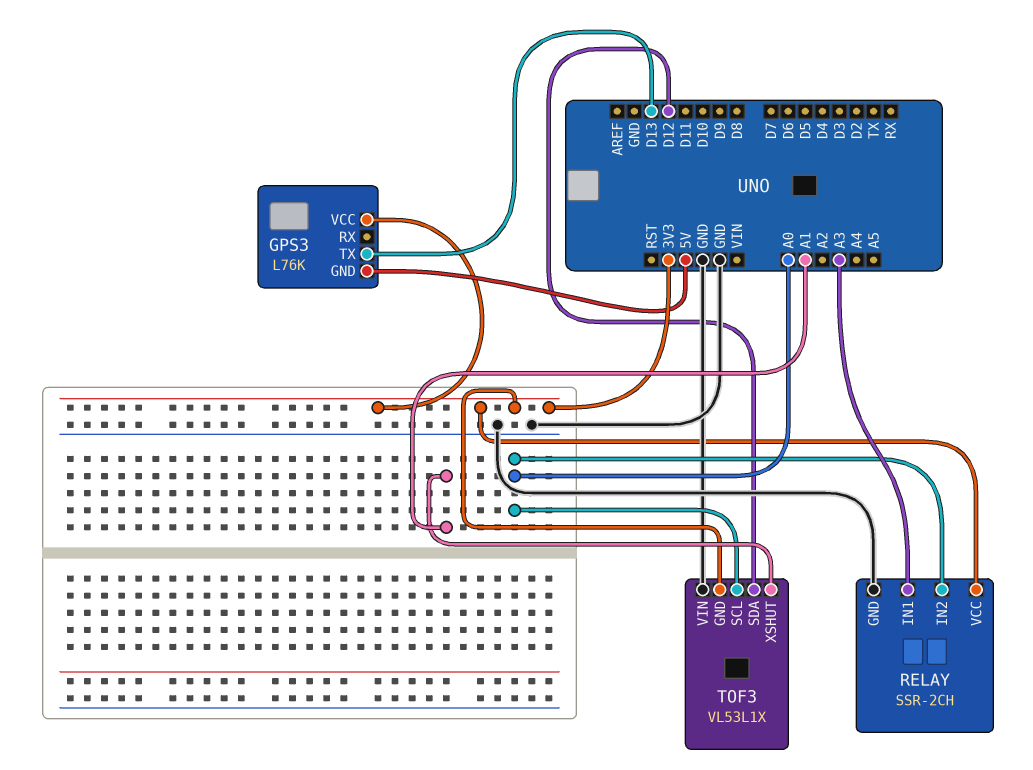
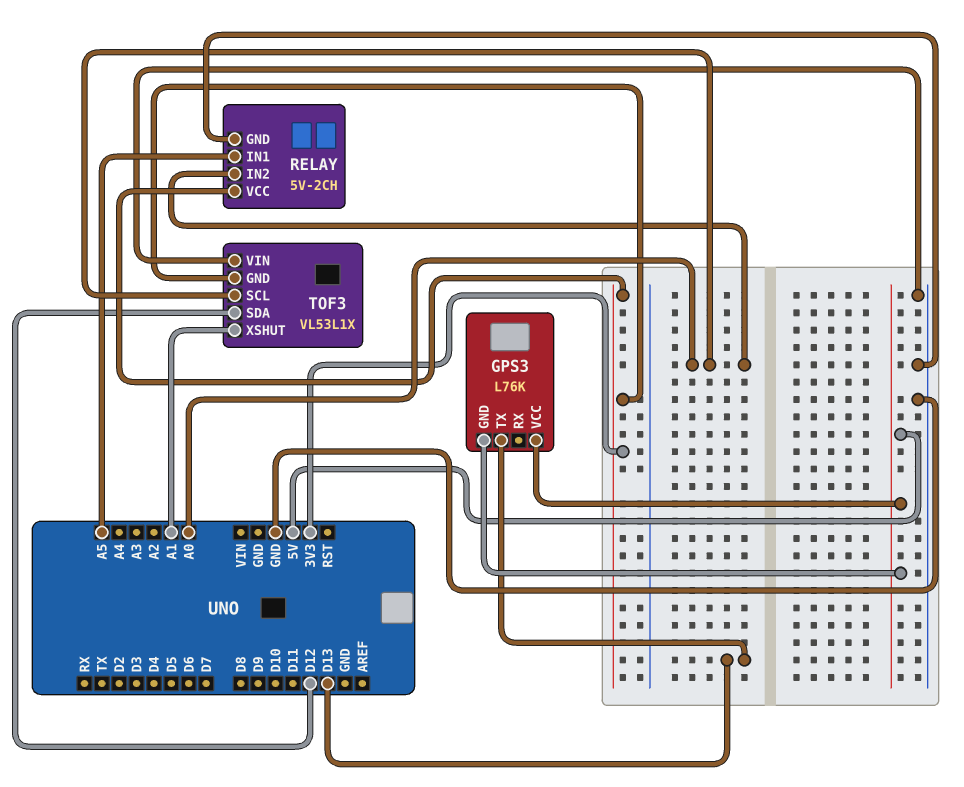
GPS3 pin VCC: 3V3 -> 5V
RELAY: SSR-2CH -> 5V-2CH
RELAY pin IN1: A3 -> A5

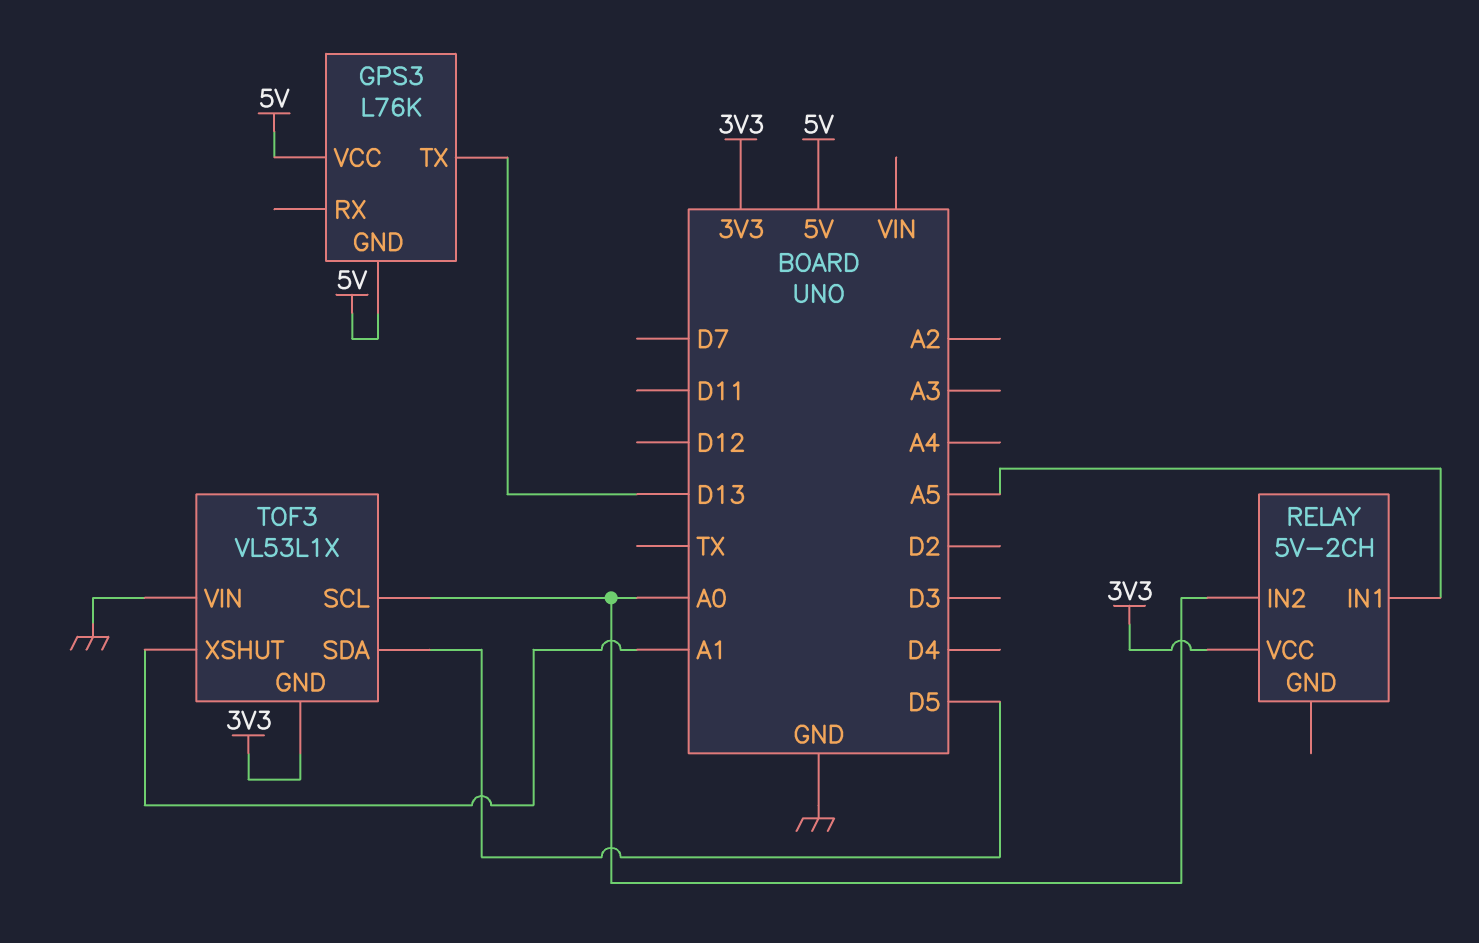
RELAY pin GND: GND -> none
TOF3 pin SDA: D12 -> D5

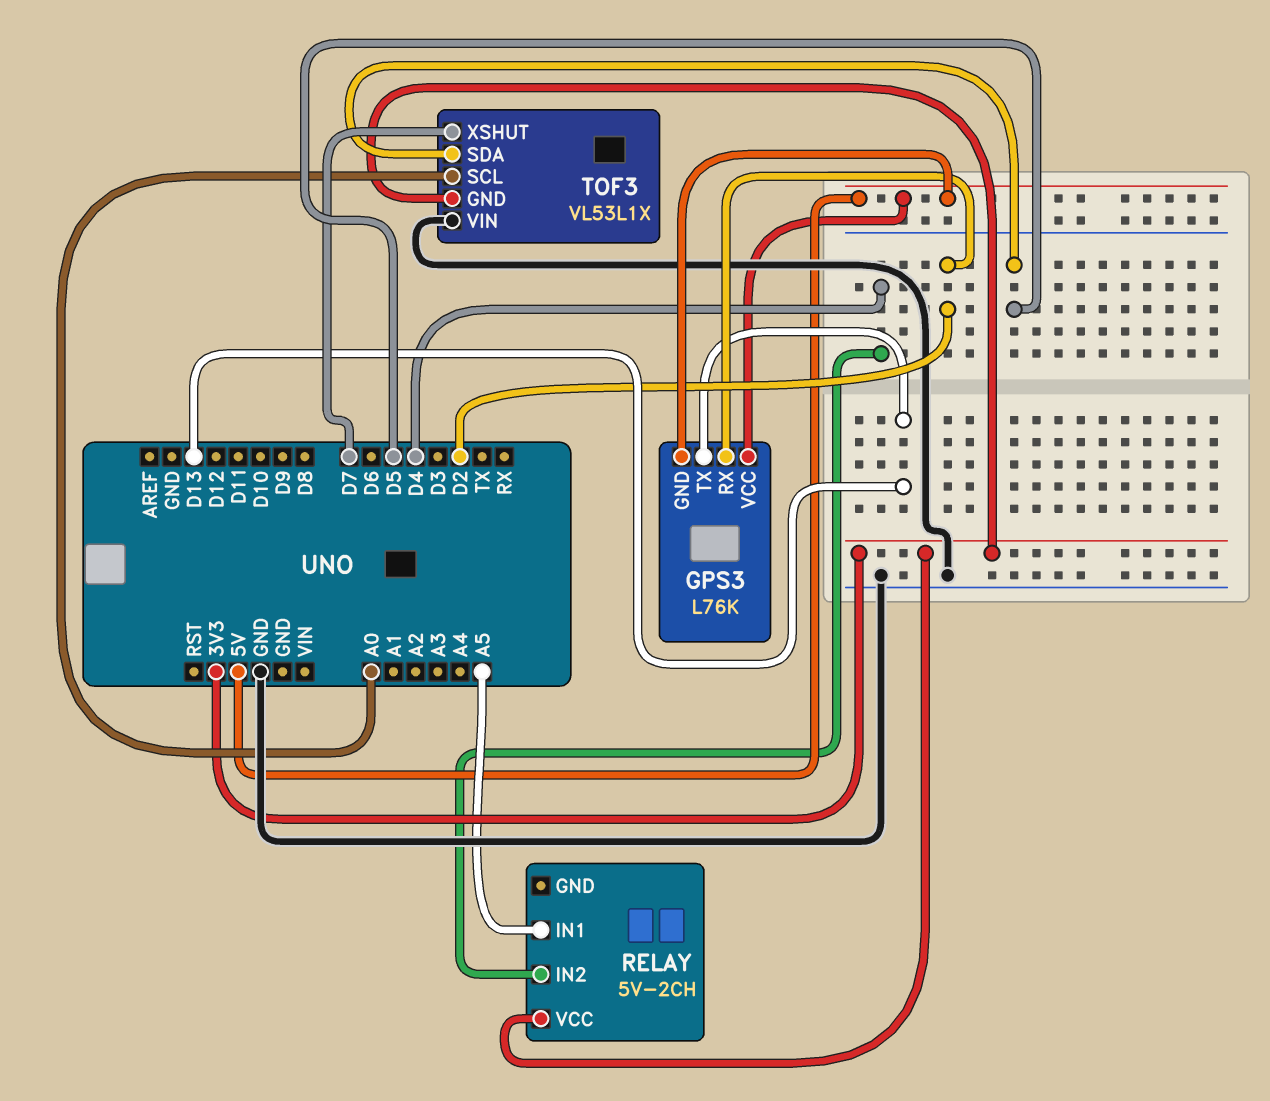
GPS3 pin RX: none -> D2
RELAY pin IN2: A0 -> D4
TOF3 pin XSHUT: A1 -> D7

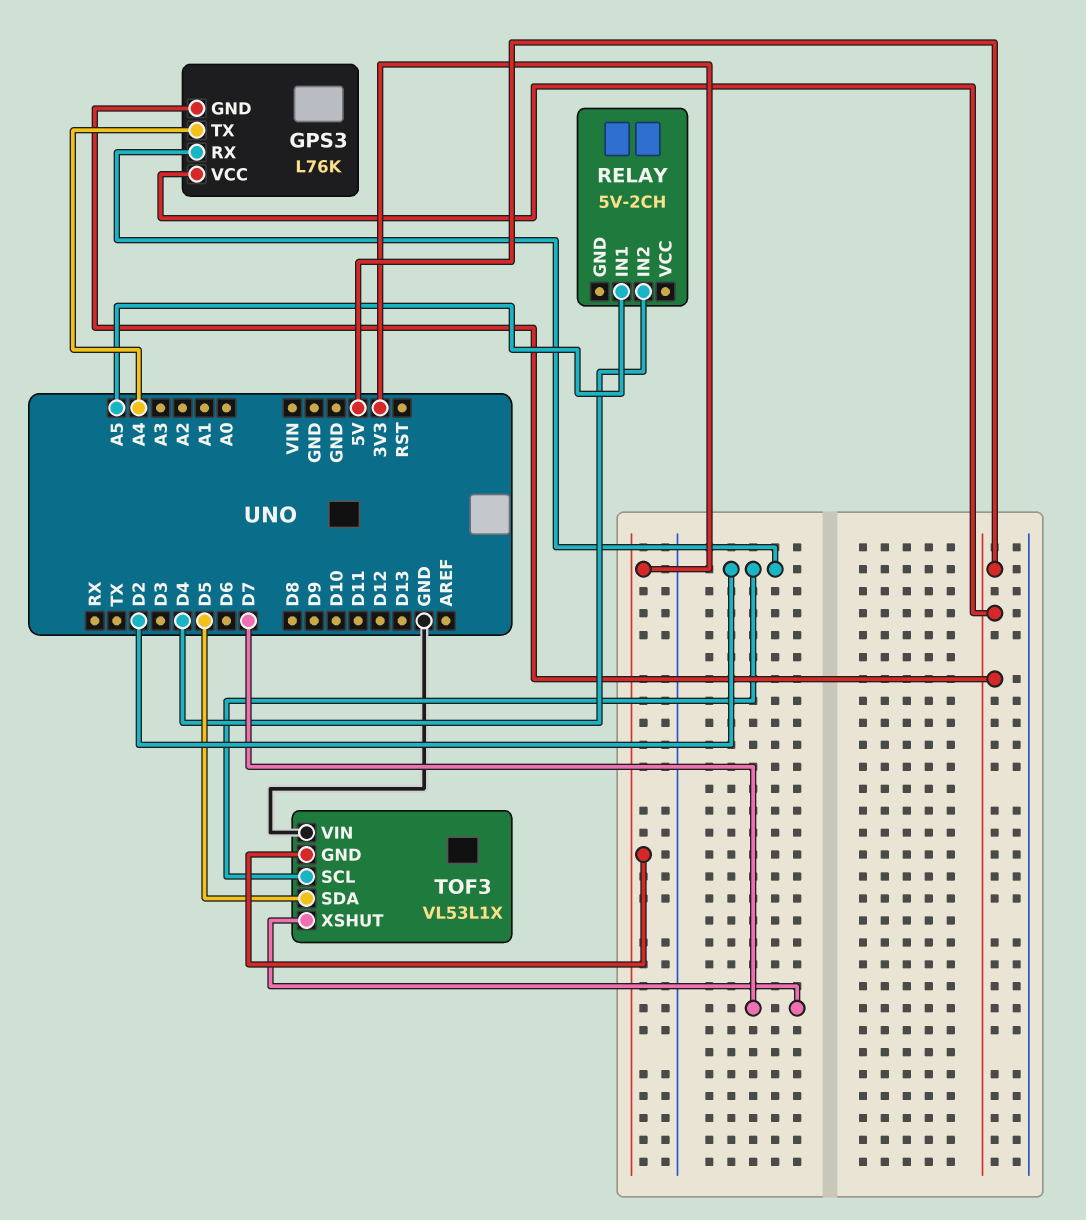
GPS3 pin TX: D13 -> A4
RELAY pin VCC: 3V3 -> none
TOF3 pin SCL: A0 -> D2

